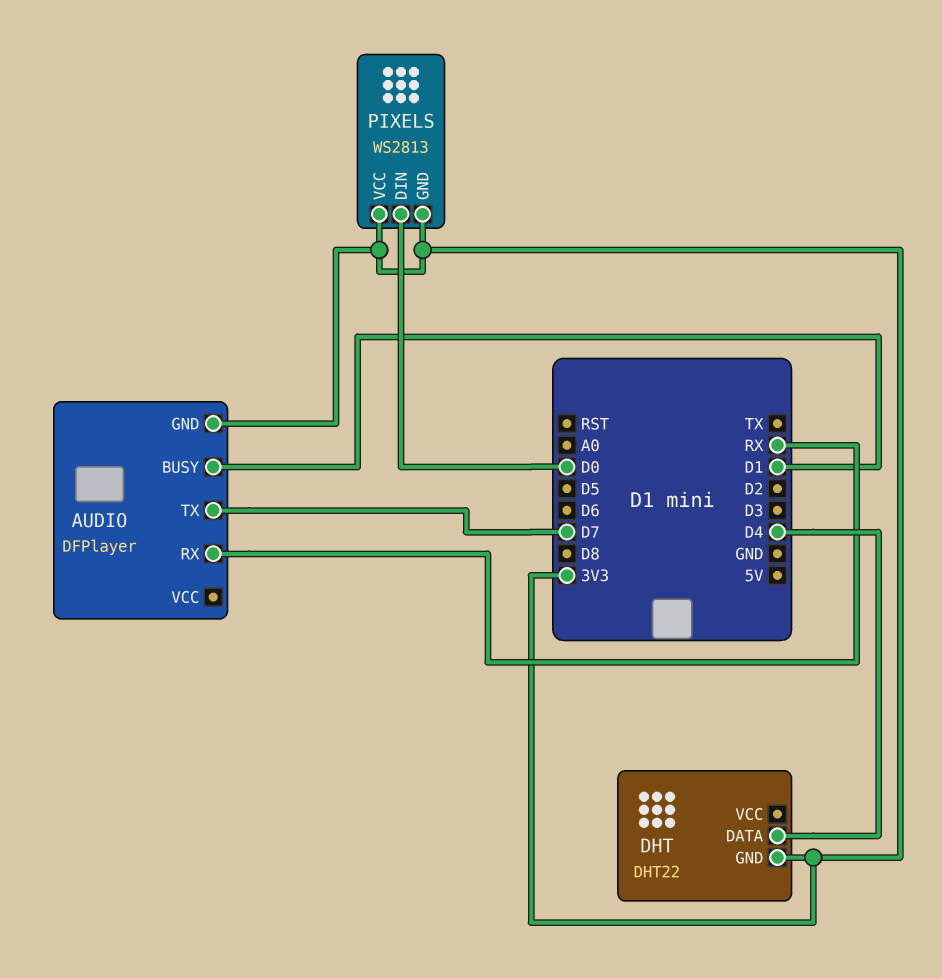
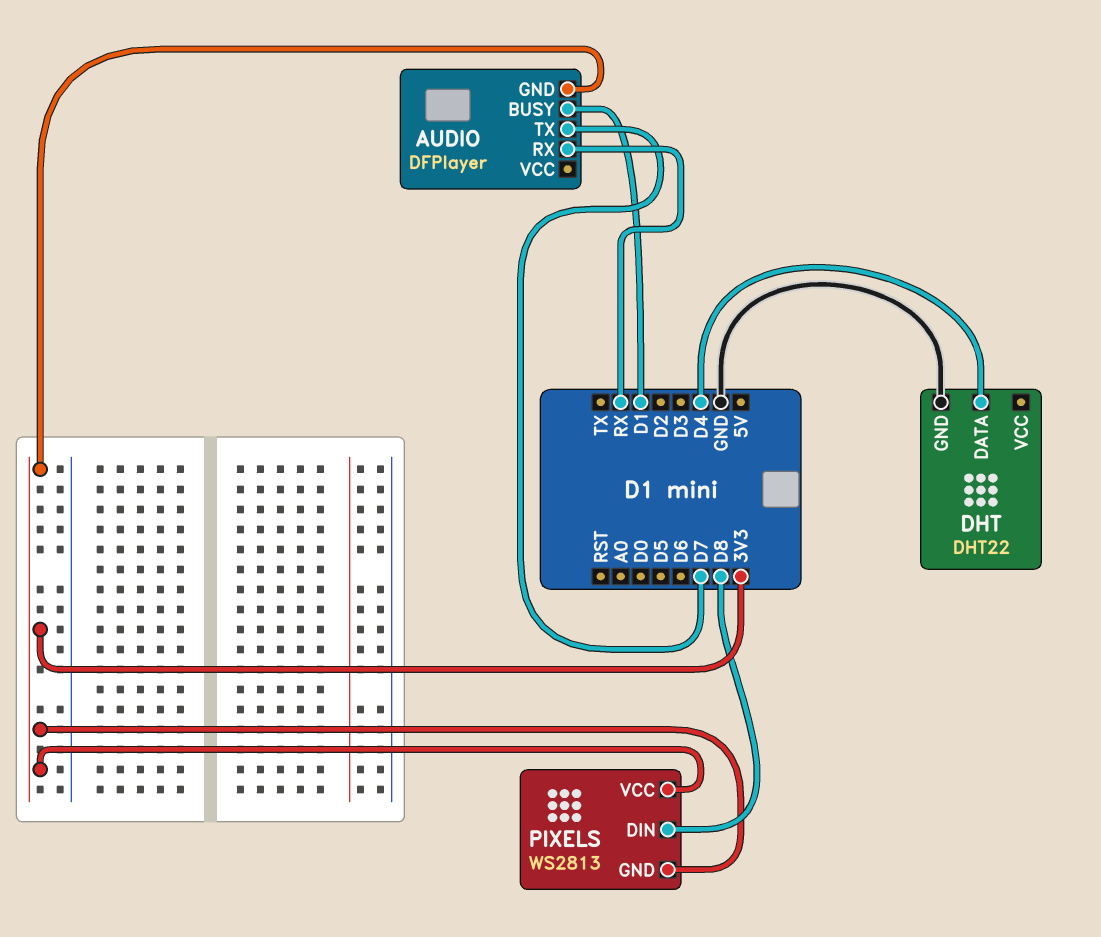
DHT pin GND: 3V3 -> GND
PIXELS pin DIN: D0 -> D8

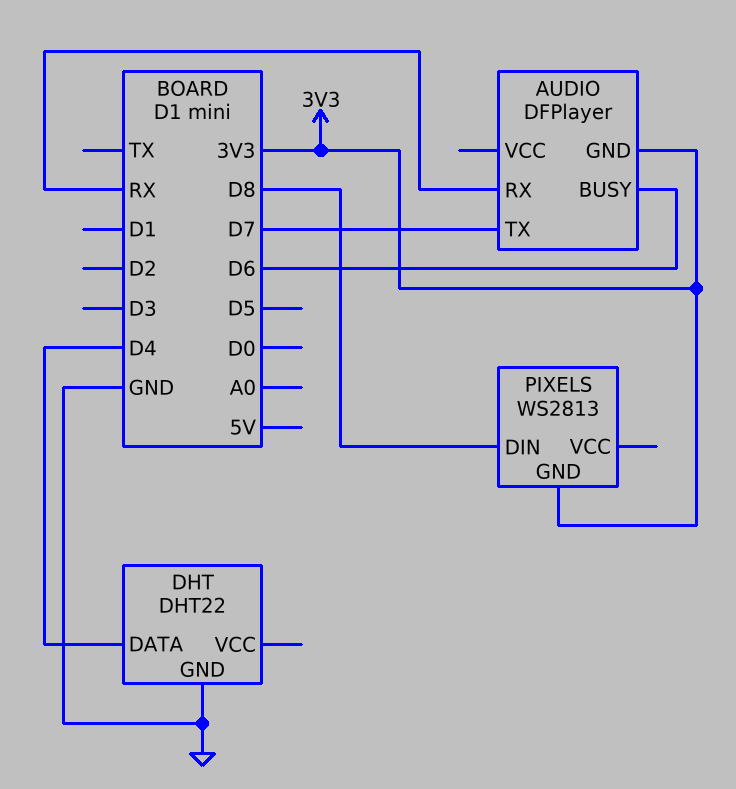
AUDIO pin BUSY: D1 -> D6
PIXELS pin VCC: 3V3 -> none

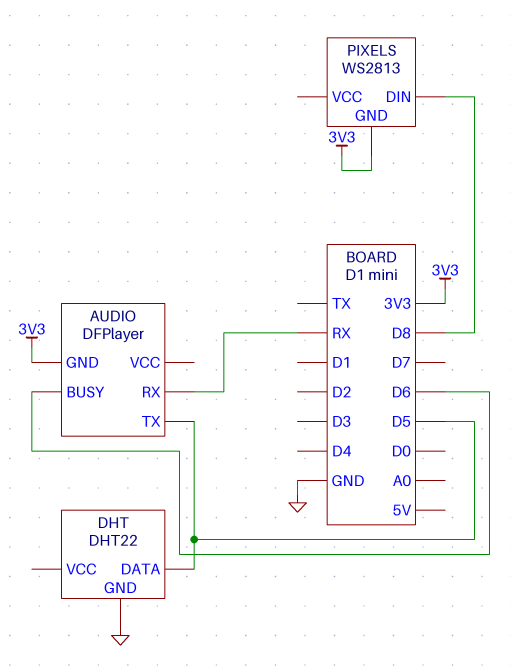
AUDIO pin TX: D7 -> D5
DHT pin DATA: D4 -> D5

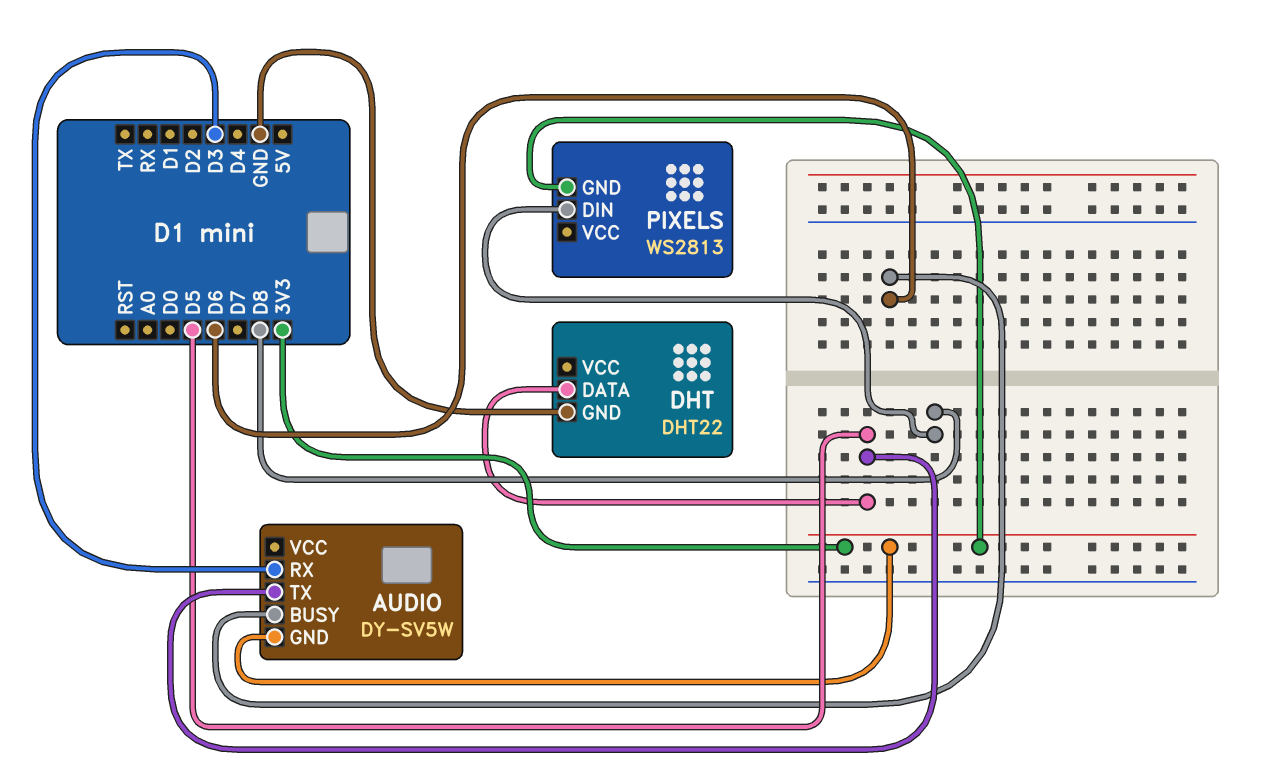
AUDIO: DFPlayer -> DY-SV5W
AUDIO pin RX: RX -> D3

